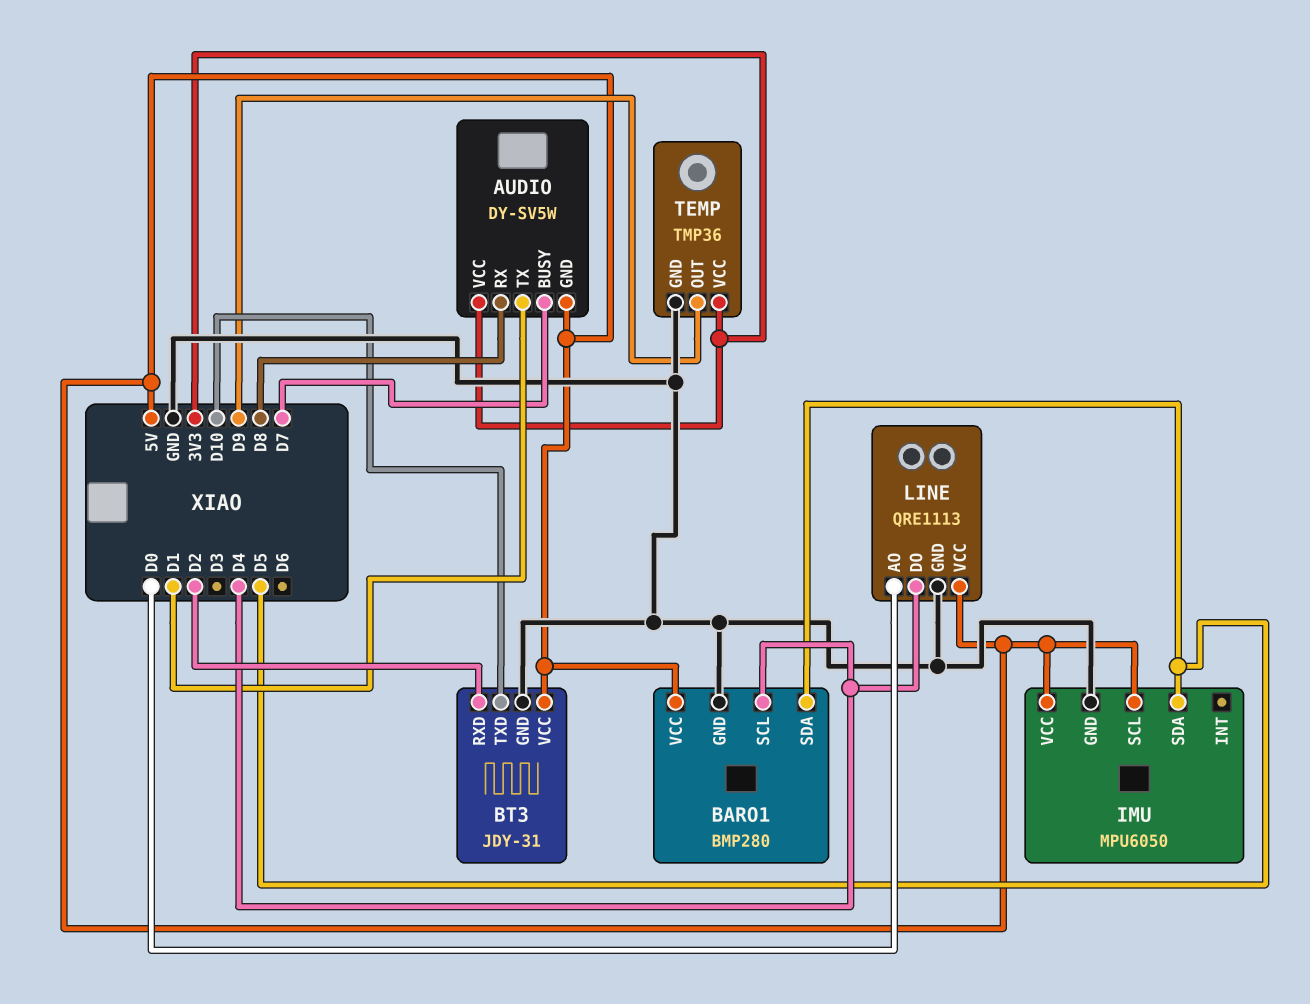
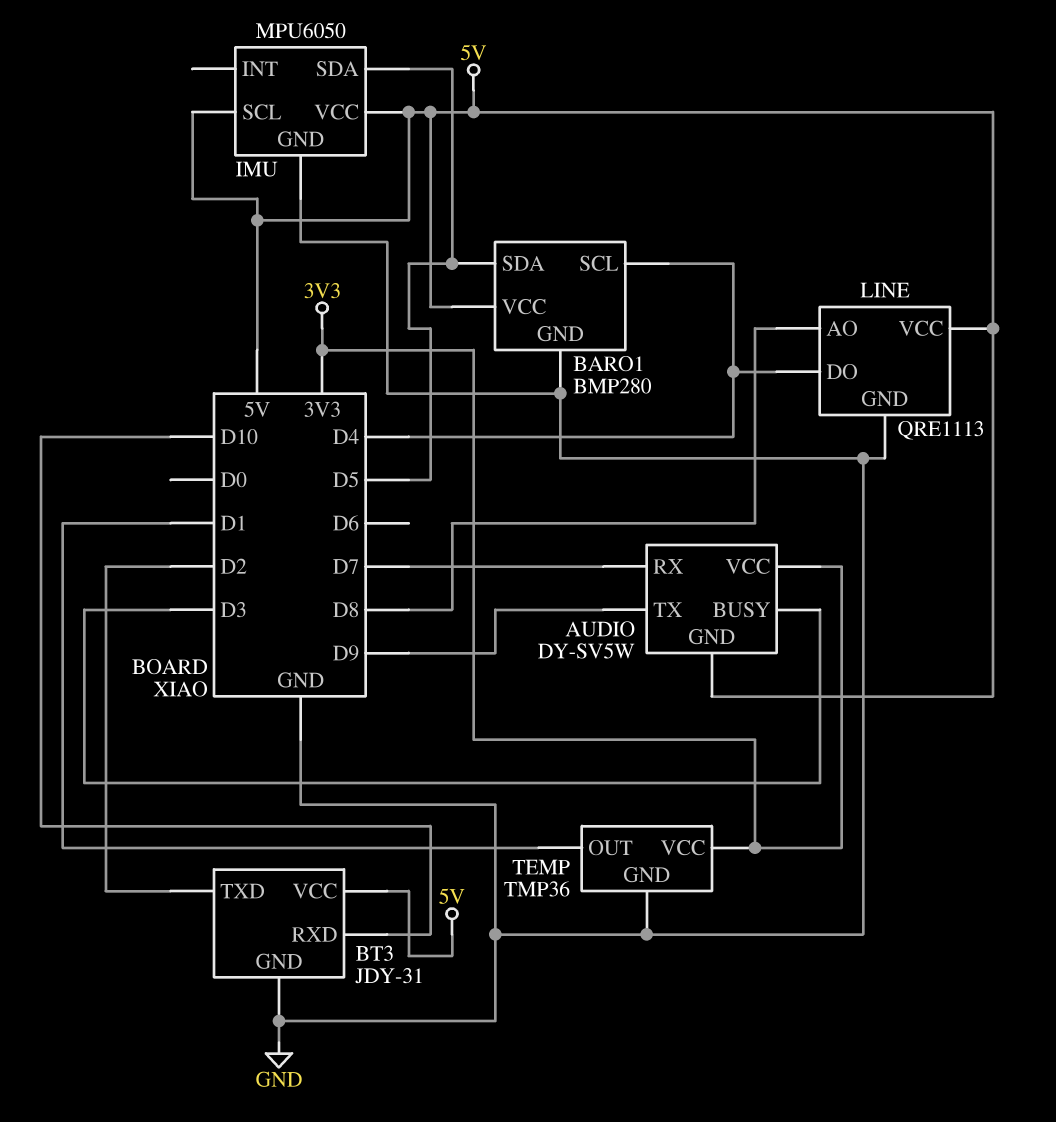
AUDIO pin BUSY: D7 -> D3
AUDIO pin RX: D8 -> D7
AUDIO pin TX: D1 -> D9
BT3 pin RXD: D2 -> D10
BT3 pin TXD: D10 -> D2
LINE pin AO: D0 -> D8
TEMP pin OUT: D9 -> D1

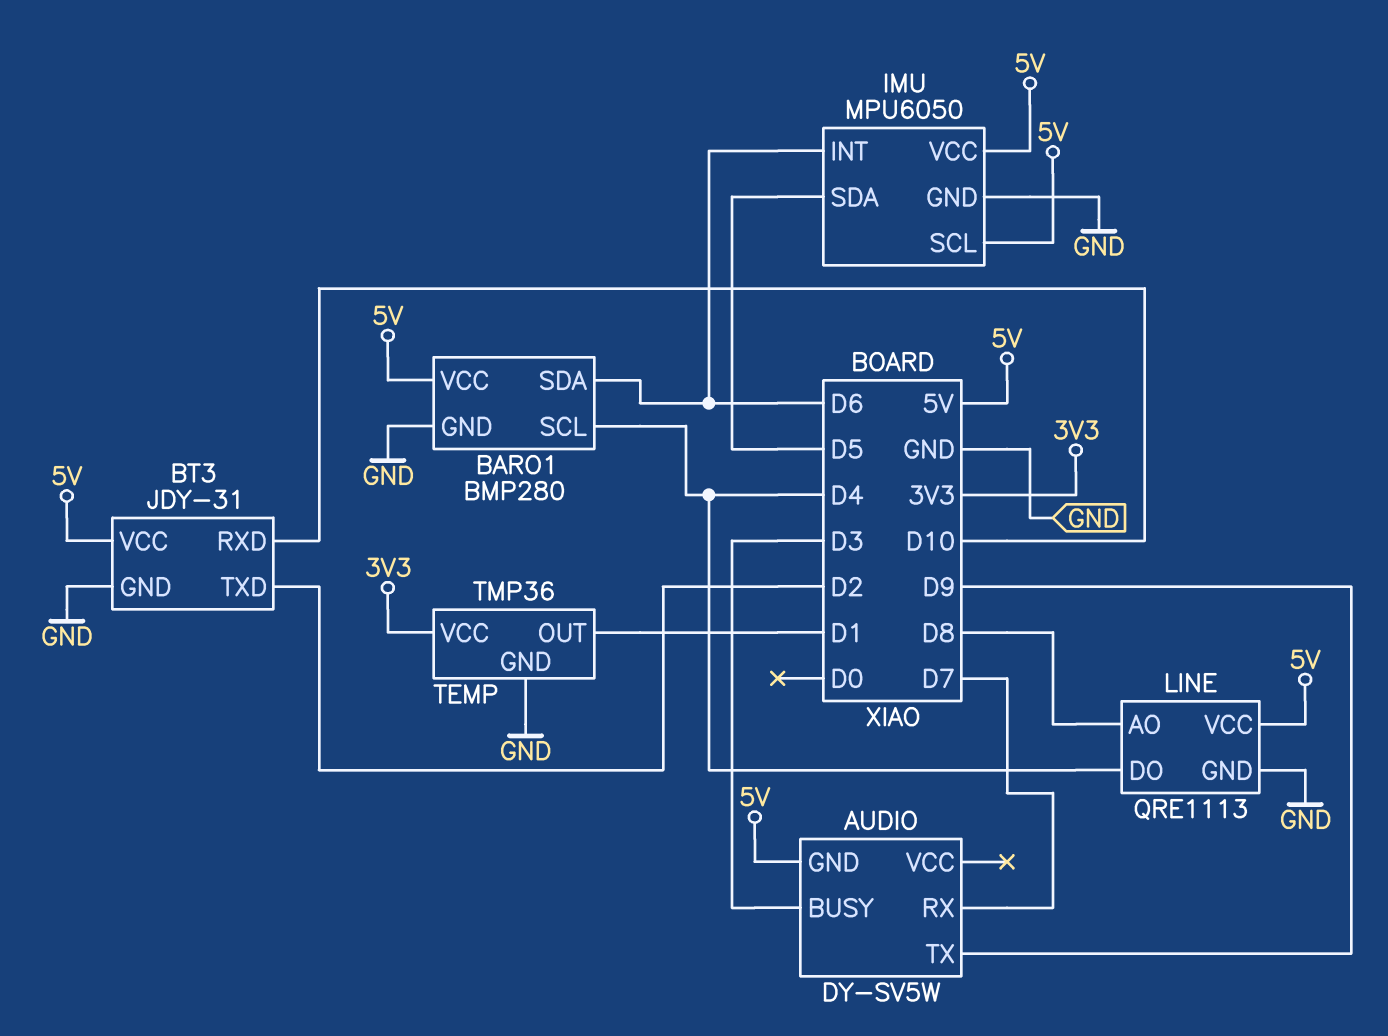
AUDIO pin VCC: 3V3 -> none
BARO1 pin SDA: D5 -> D6
IMU pin INT: none -> D6

